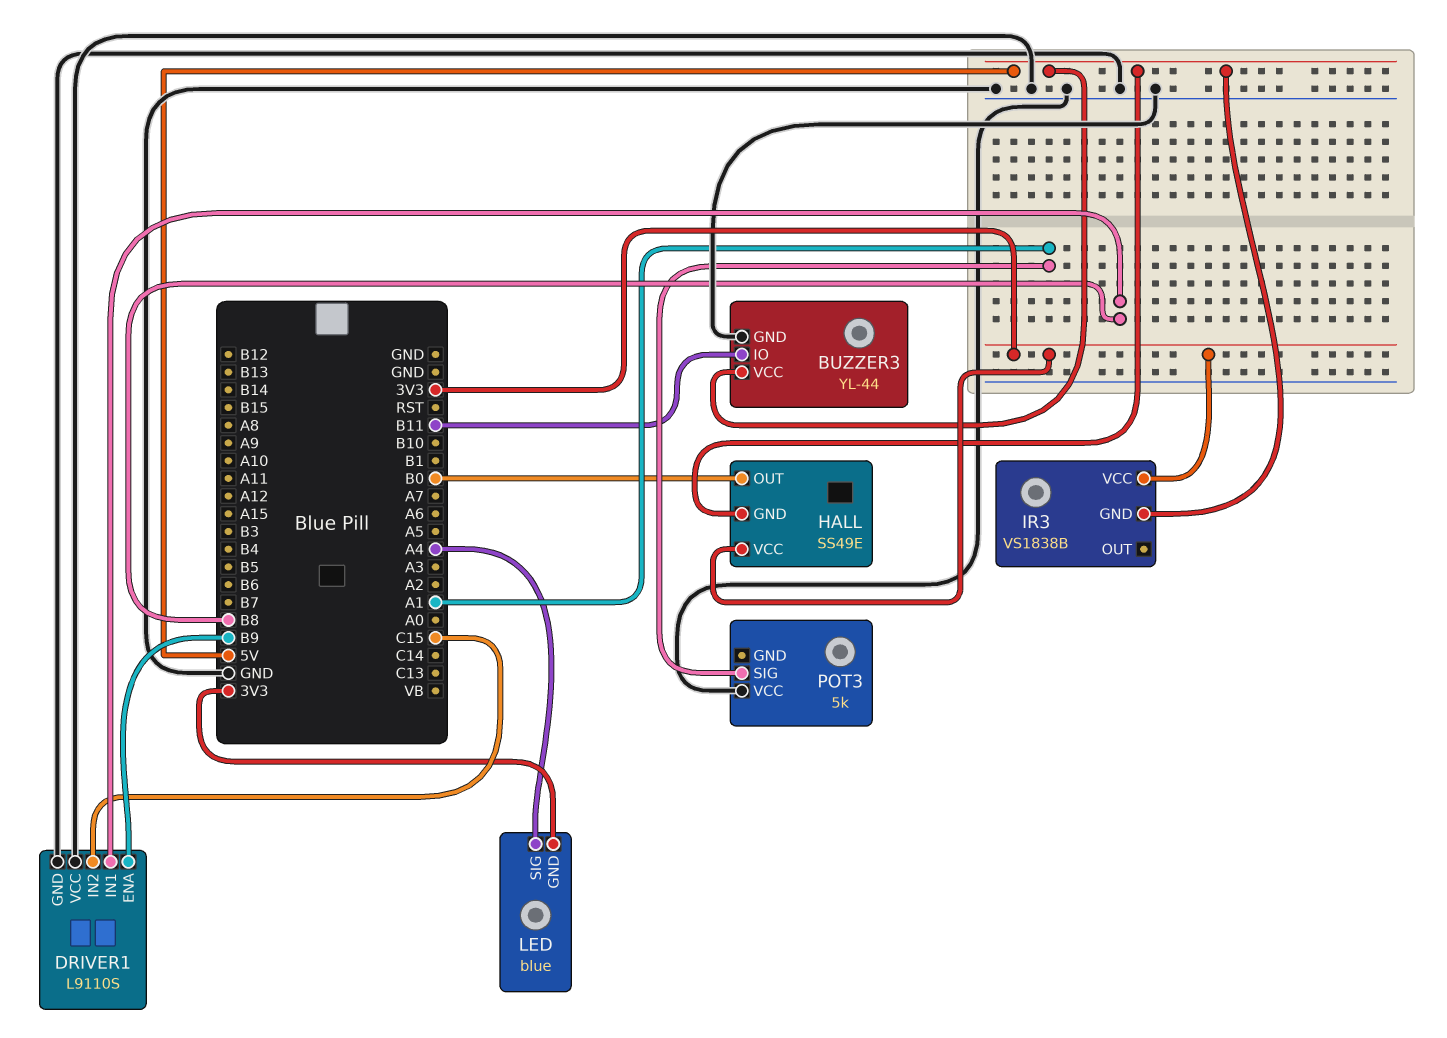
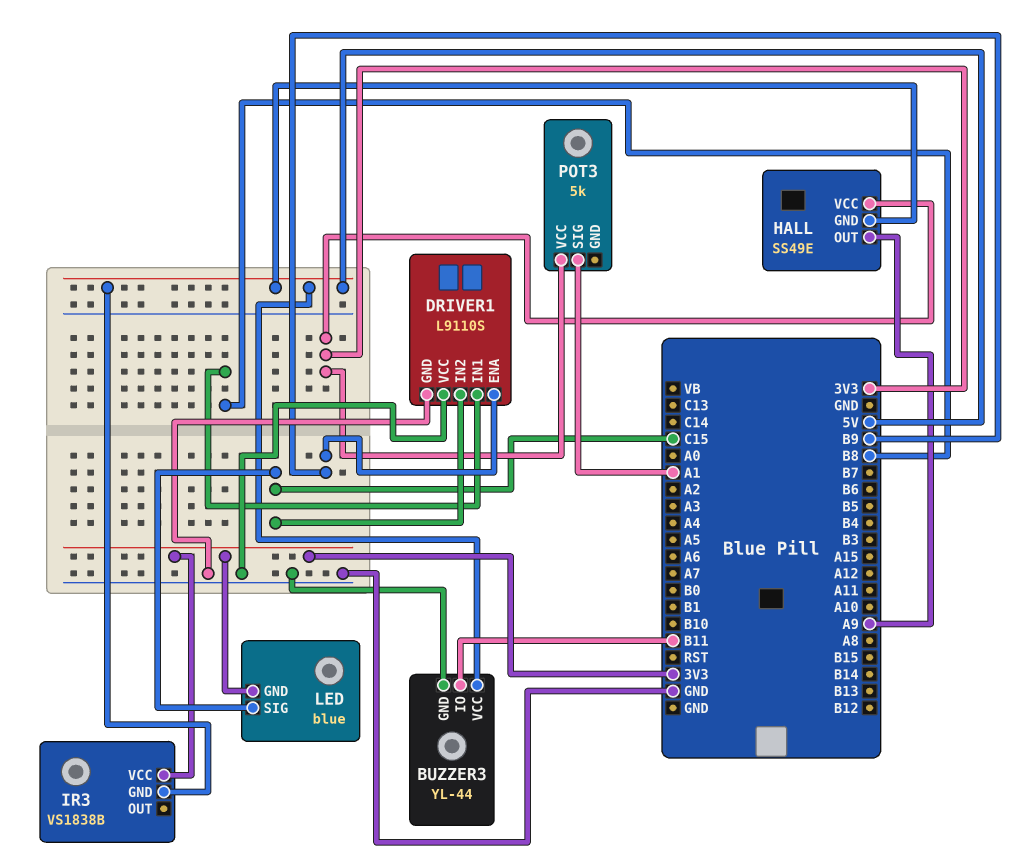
HALL pin OUT: B0 -> A9
LED pin SIG: A4 -> C15
POT3 pin VCC: GND -> 3V3

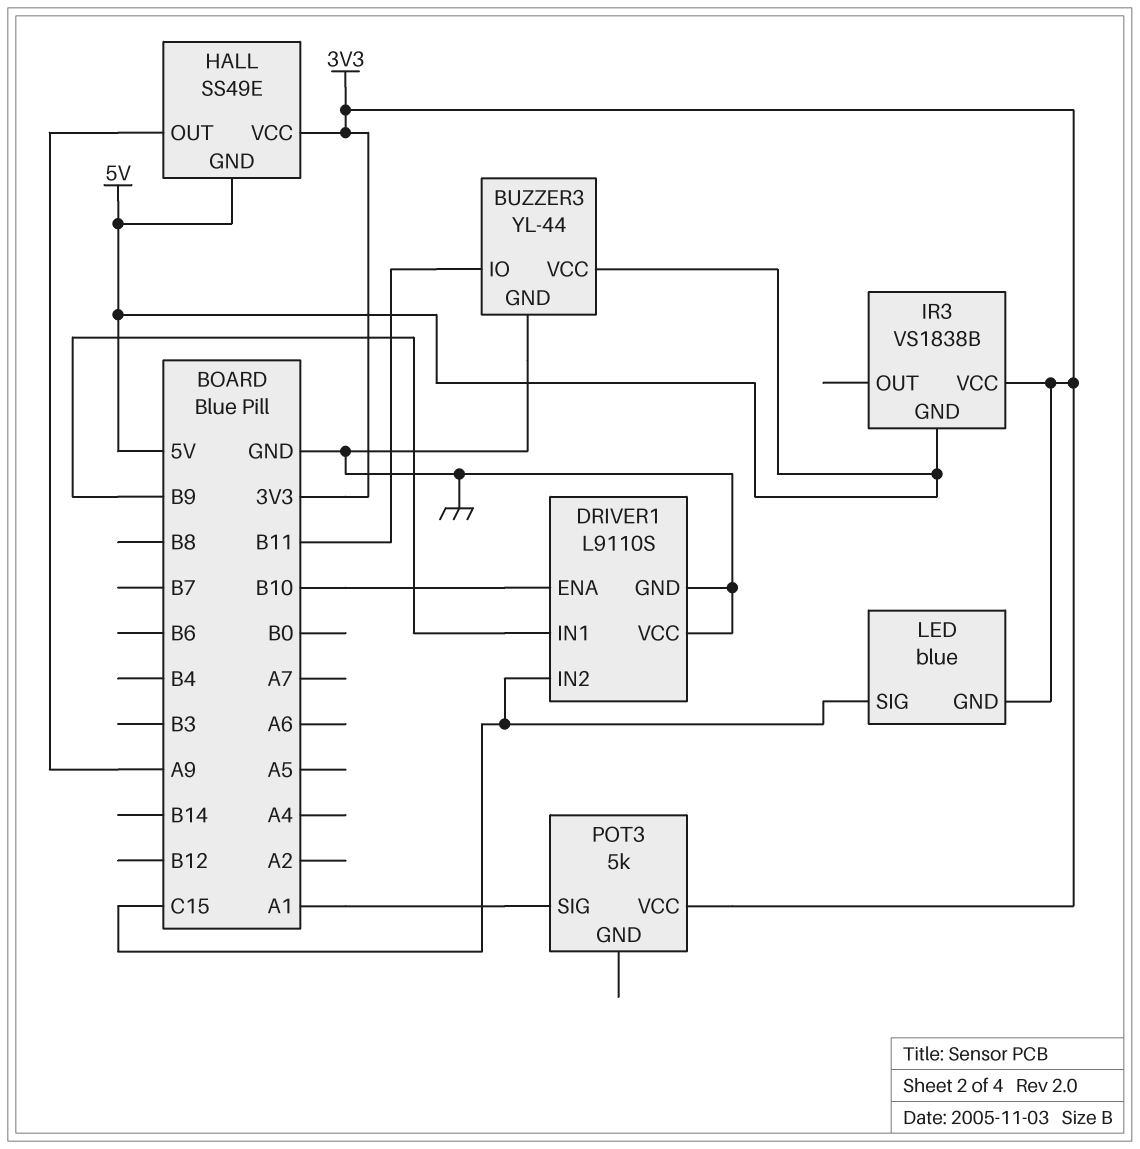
DRIVER1 pin ENA: B9 -> B10
DRIVER1 pin IN1: B8 -> B9

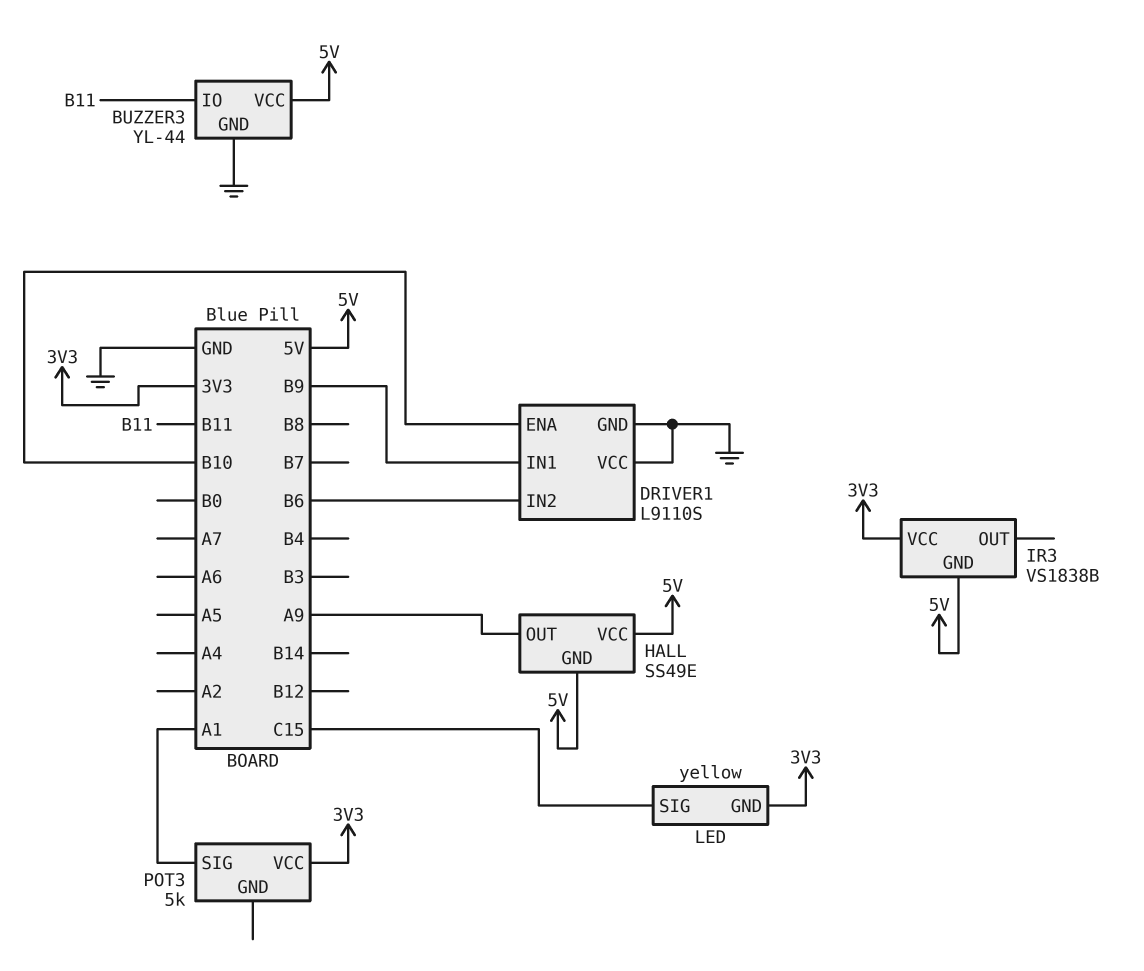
DRIVER1 pin IN2: C15 -> B6
HALL pin VCC: 3V3 -> 5V
LED: blue -> yellow

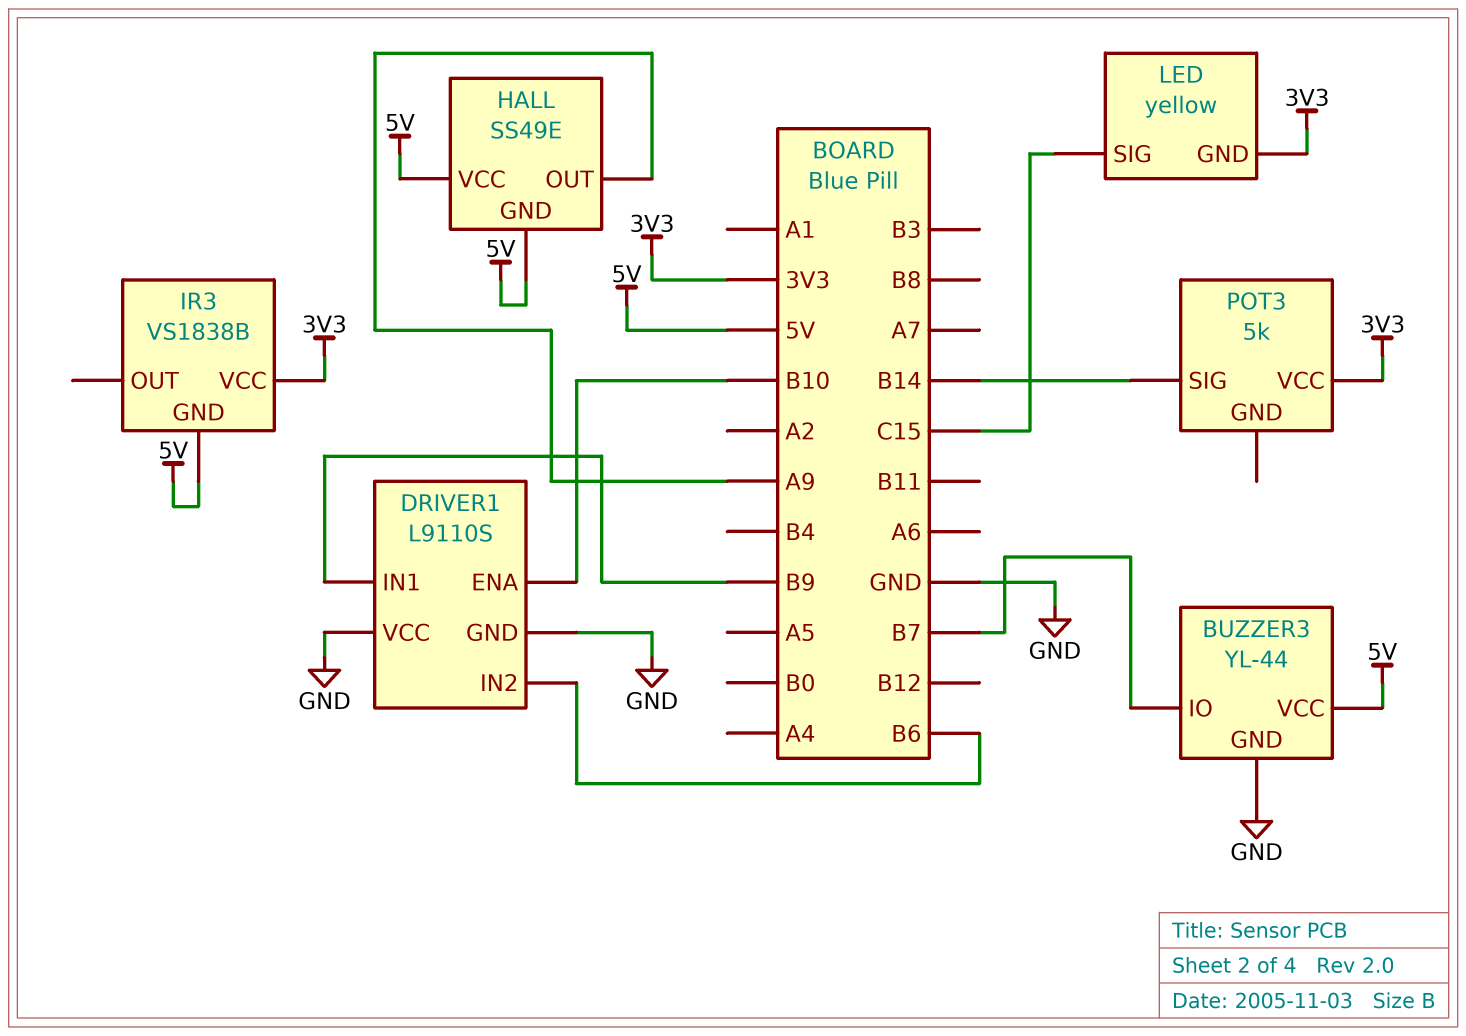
BUZZER3 pin IO: B11 -> B7
POT3 pin SIG: A1 -> B14

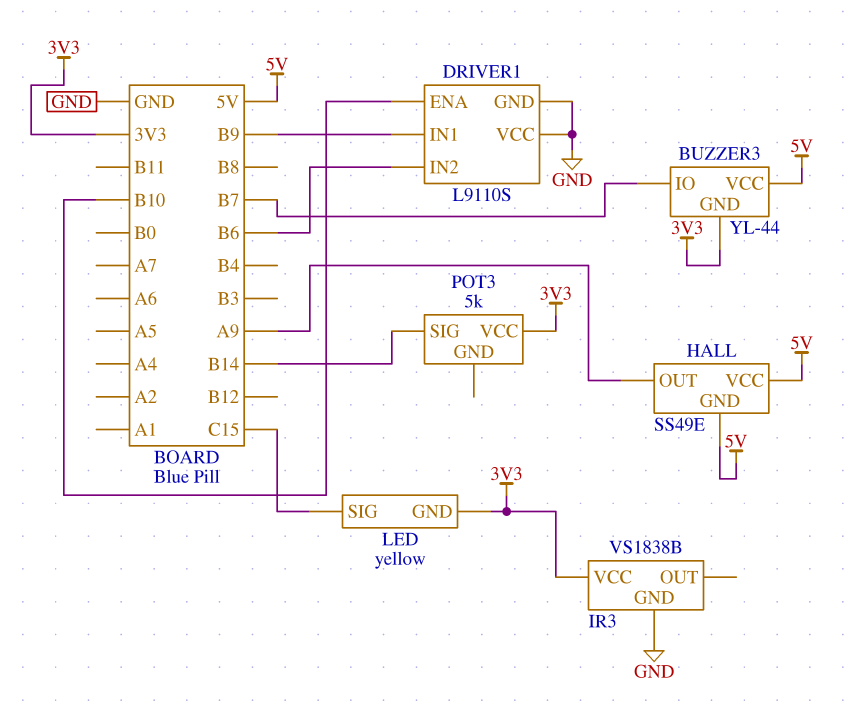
BUZZER3 pin GND: GND -> 3V3
IR3 pin GND: 5V -> GND

